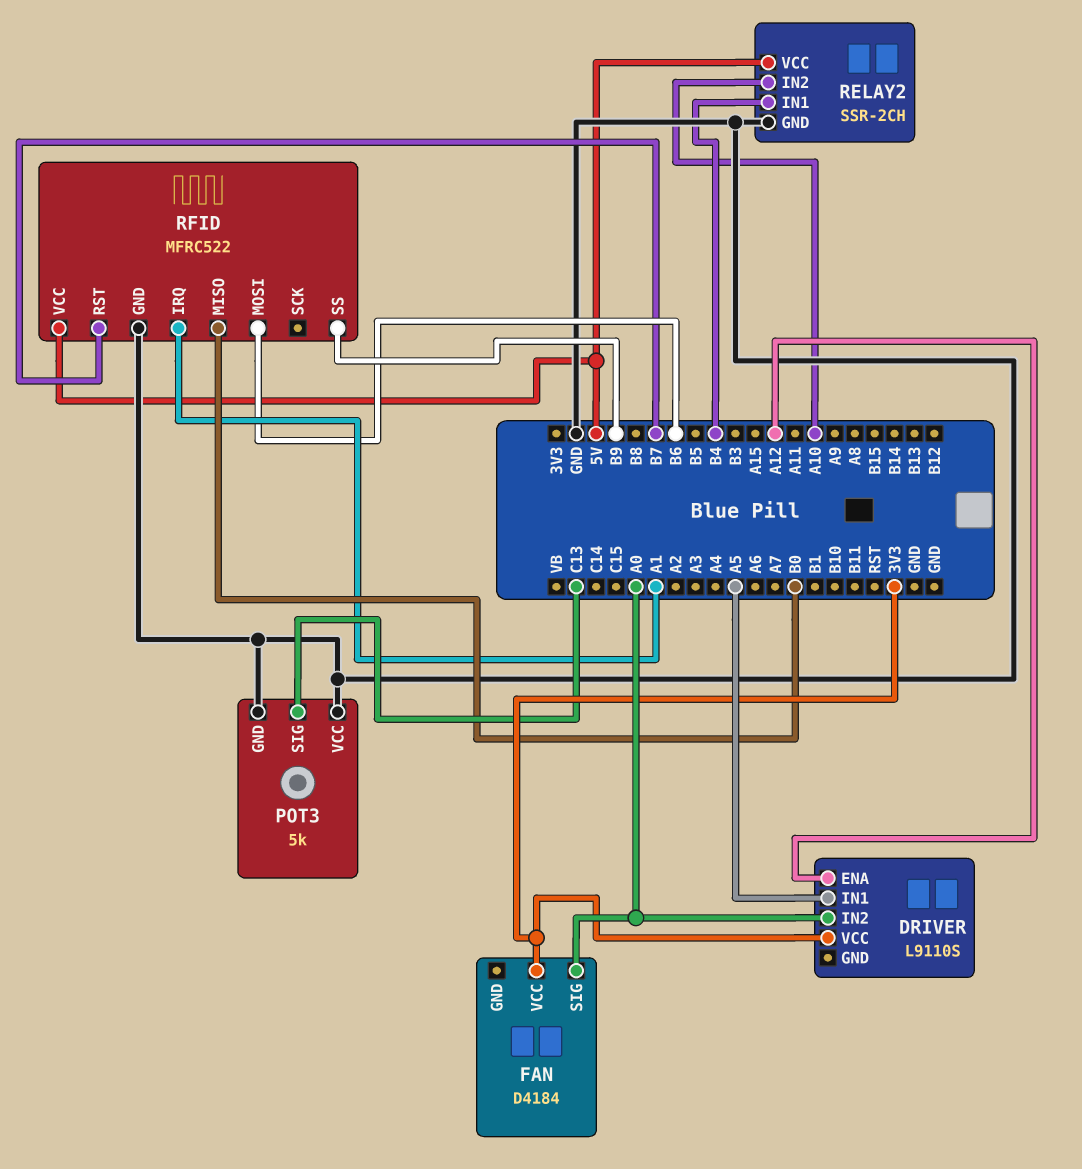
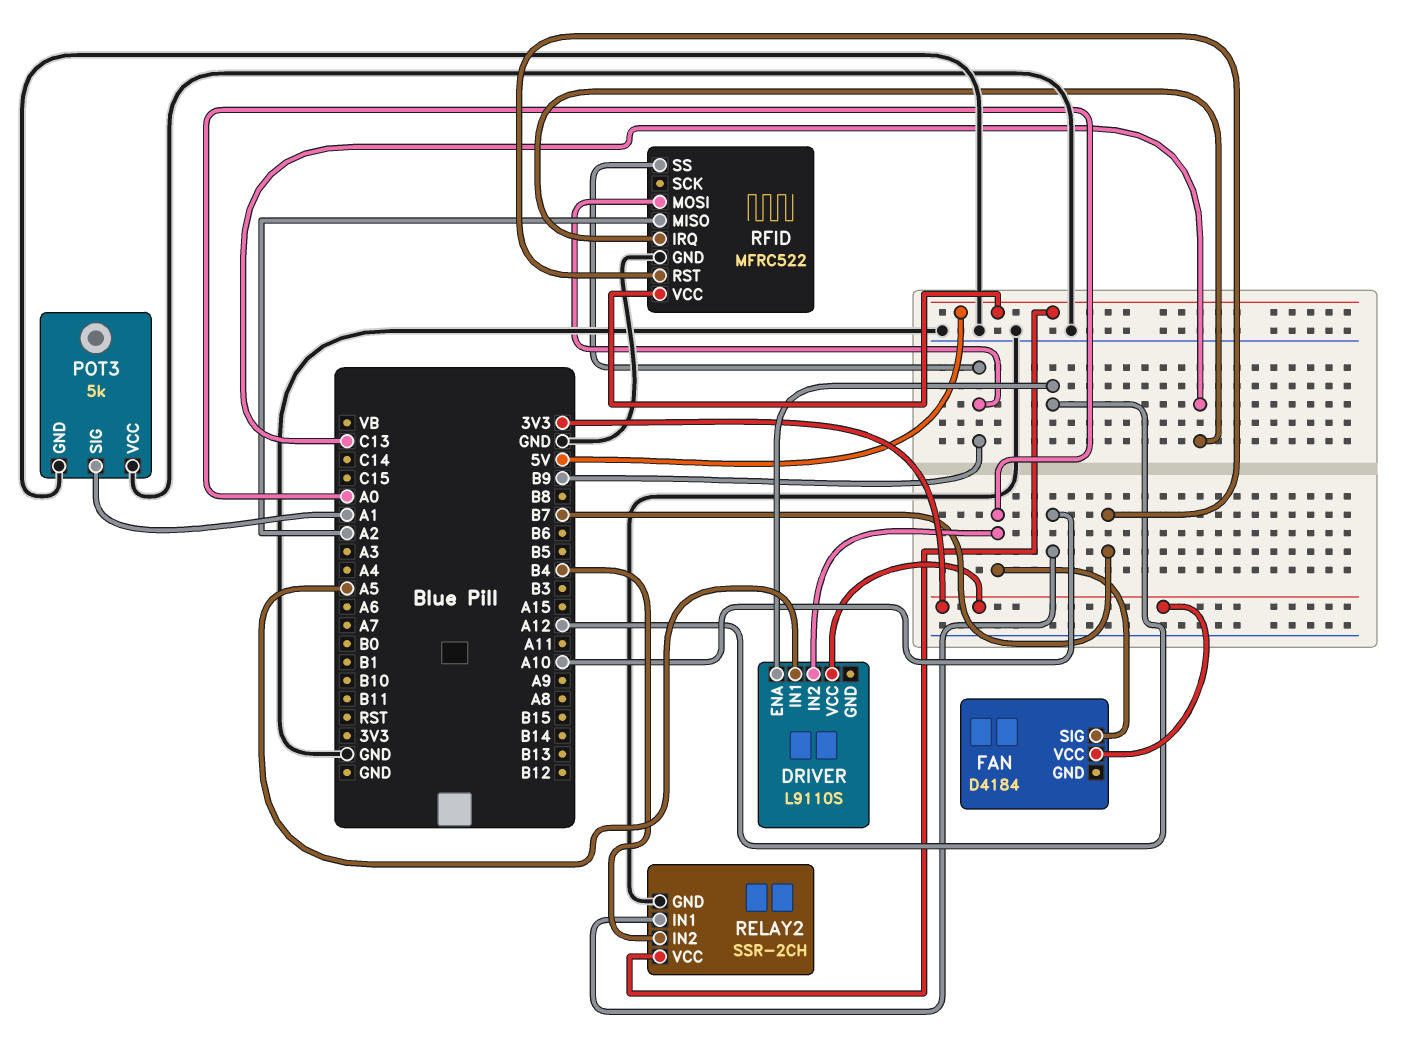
POT3 pin SIG: C13 -> A1
RELAY2 pin IN1: B4 -> A10
RELAY2 pin IN2: A10 -> B4
RFID pin IRQ: A1 -> C13
RFID pin MISO: B0 -> A2
RFID pin MOSI: B6 -> B9

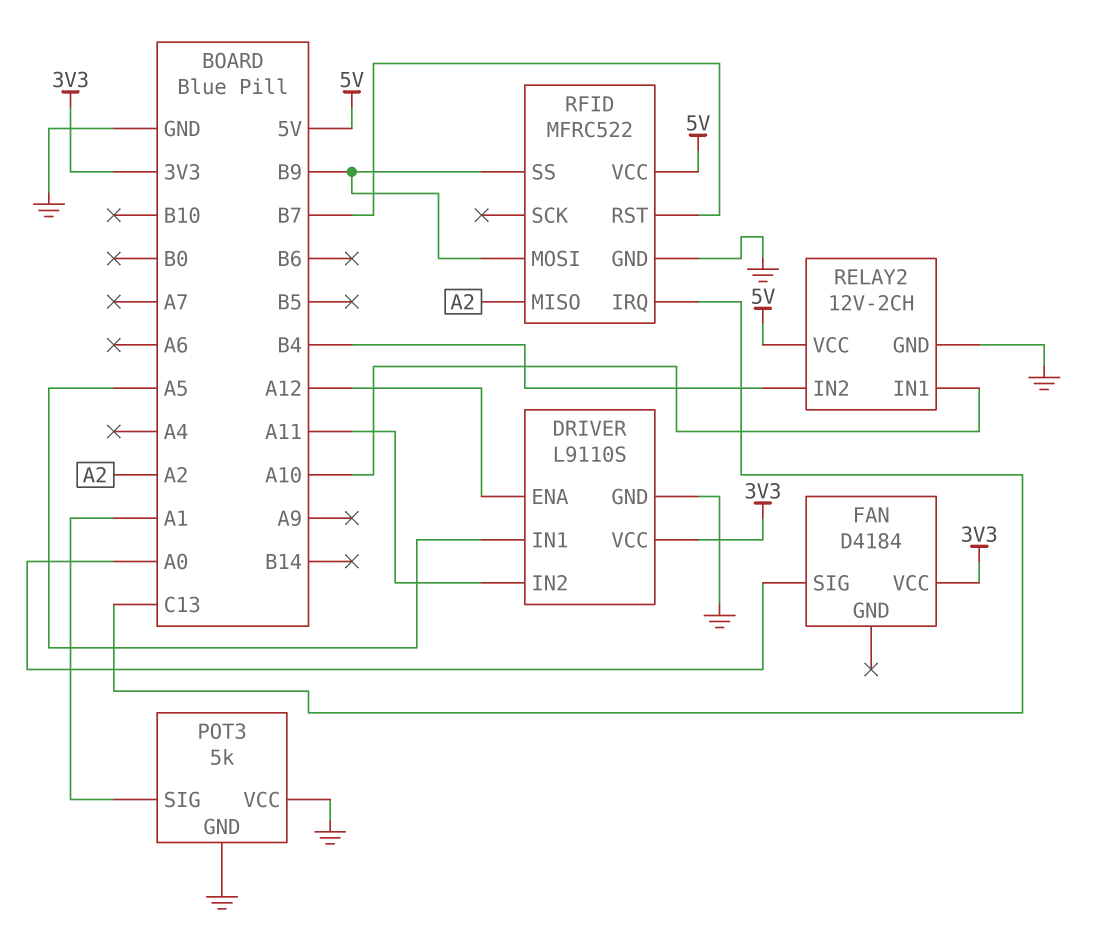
DRIVER pin GND: none -> GND
DRIVER pin IN2: A0 -> A11
RELAY2: SSR-2CH -> 12V-2CH

